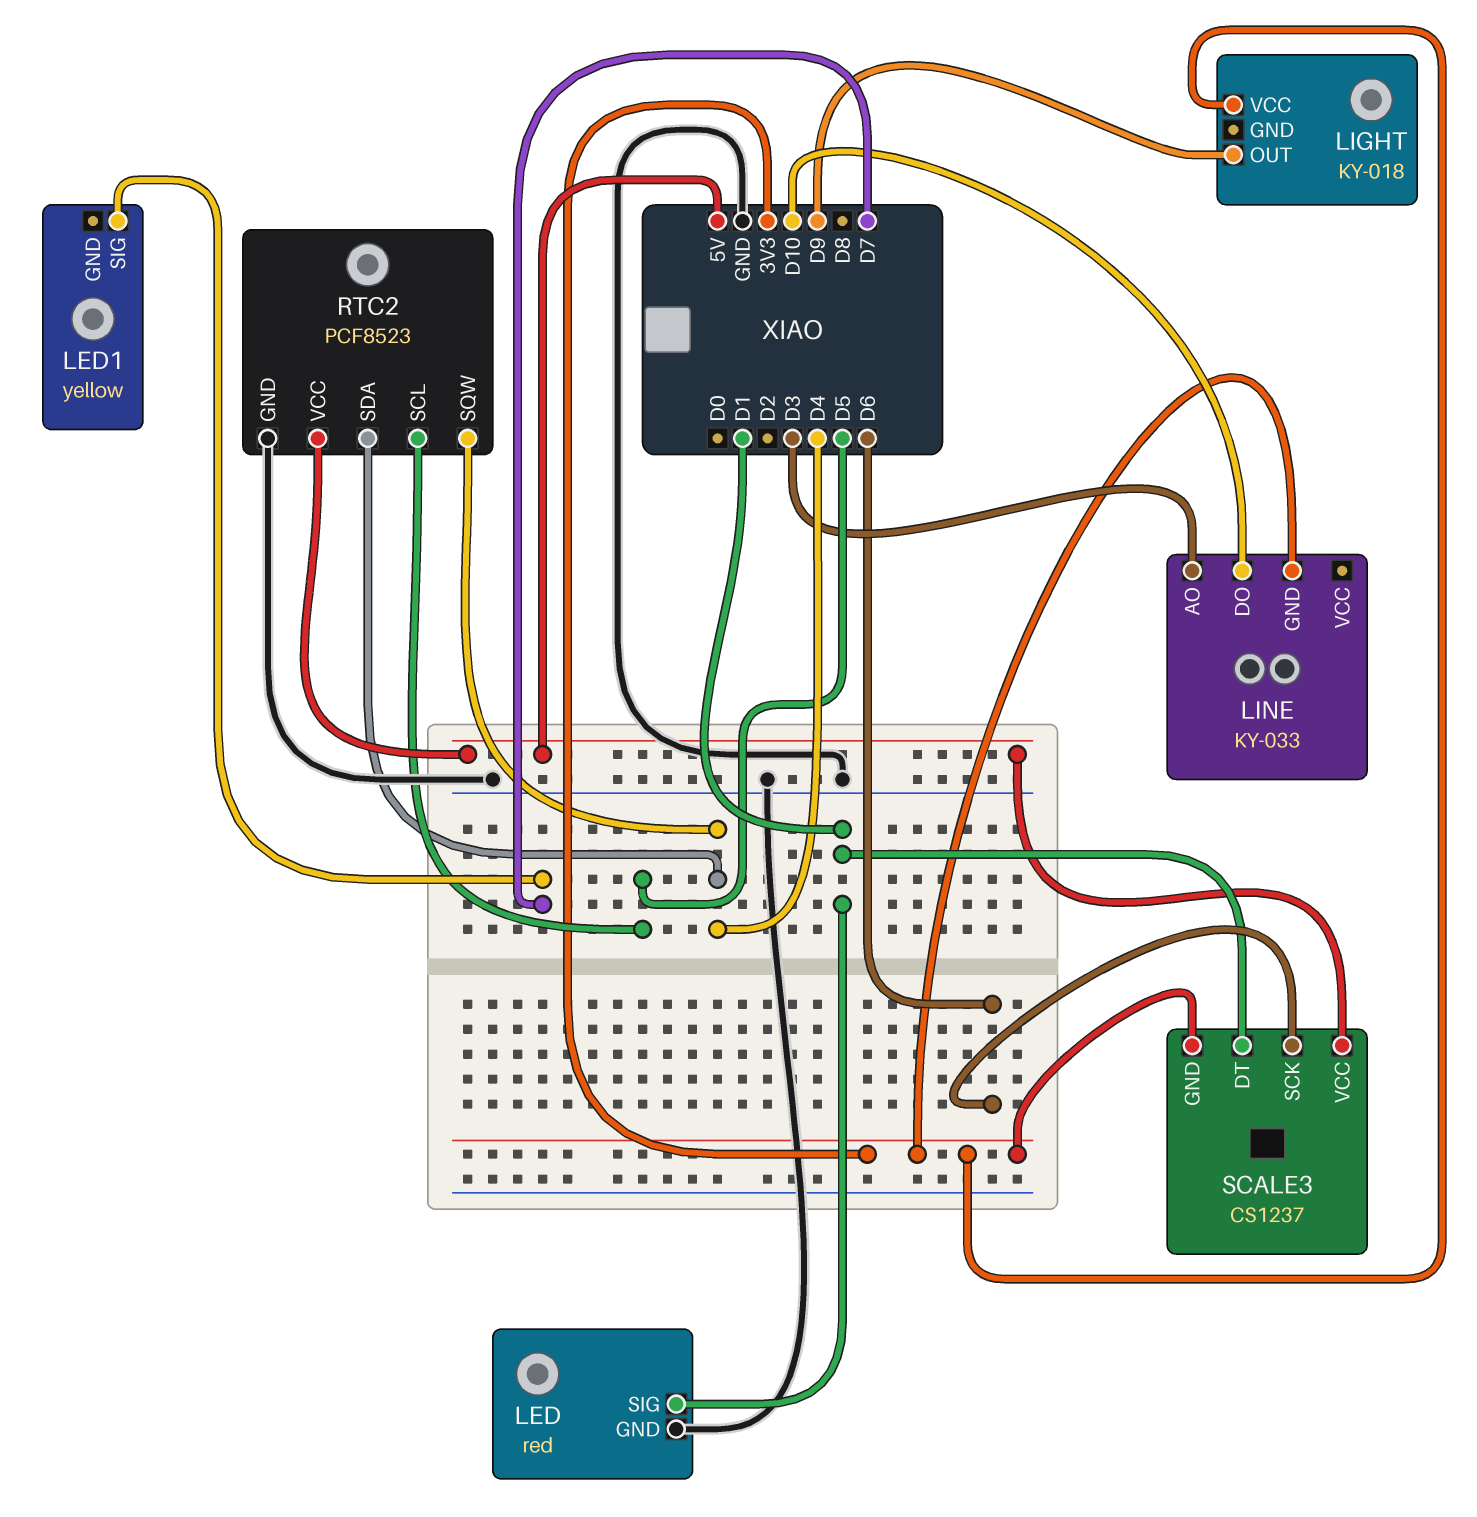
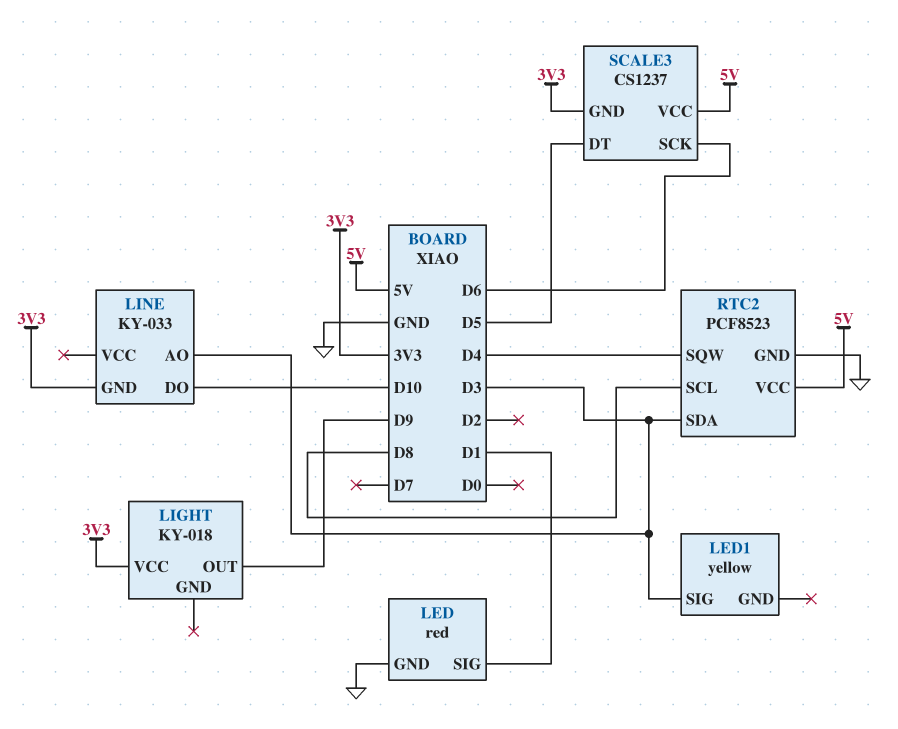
LED1 pin SIG: D7 -> D3
RTC2 pin SCL: D5 -> D8
RTC2 pin SDA: D4 -> D3
SCALE3 pin DT: D1 -> D5

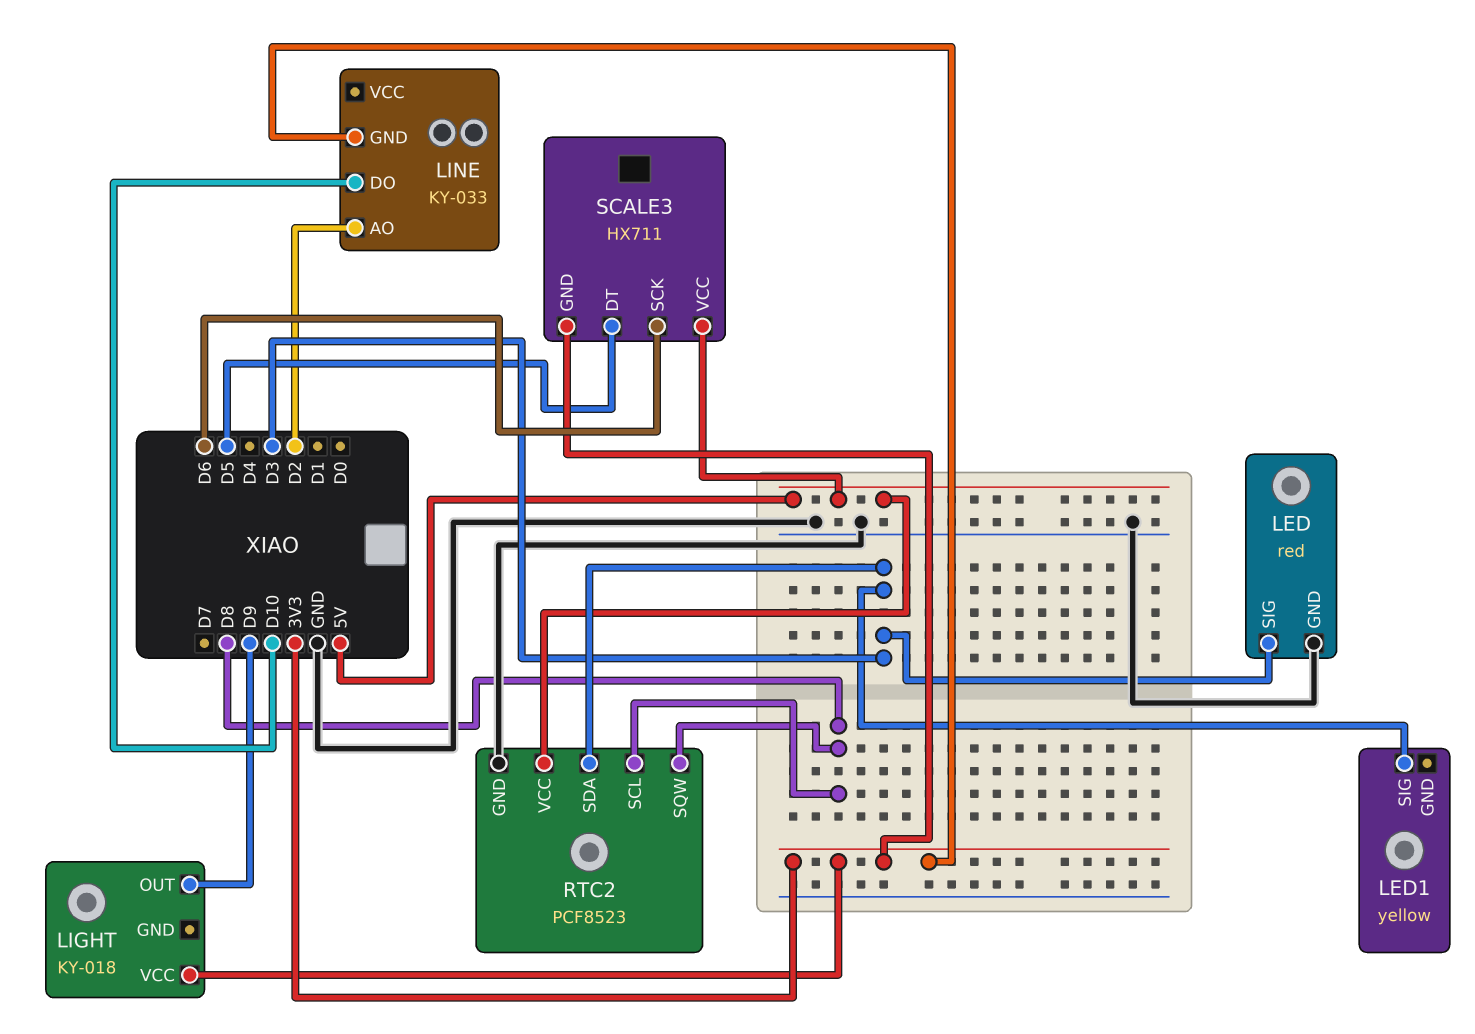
LED pin SIG: D1 -> D3
LINE pin AO: D3 -> D2
RTC2 pin SQW: D4 -> D8
SCALE3: CS1237 -> HX711

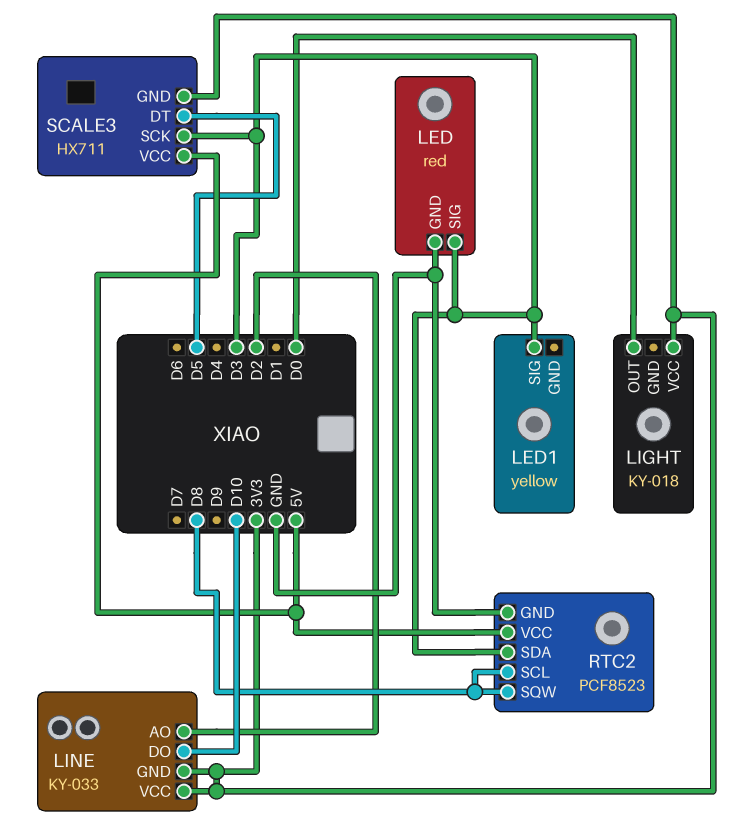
LIGHT pin OUT: D9 -> D0
LINE pin VCC: none -> 3V3
SCALE3 pin SCK: D6 -> D3

